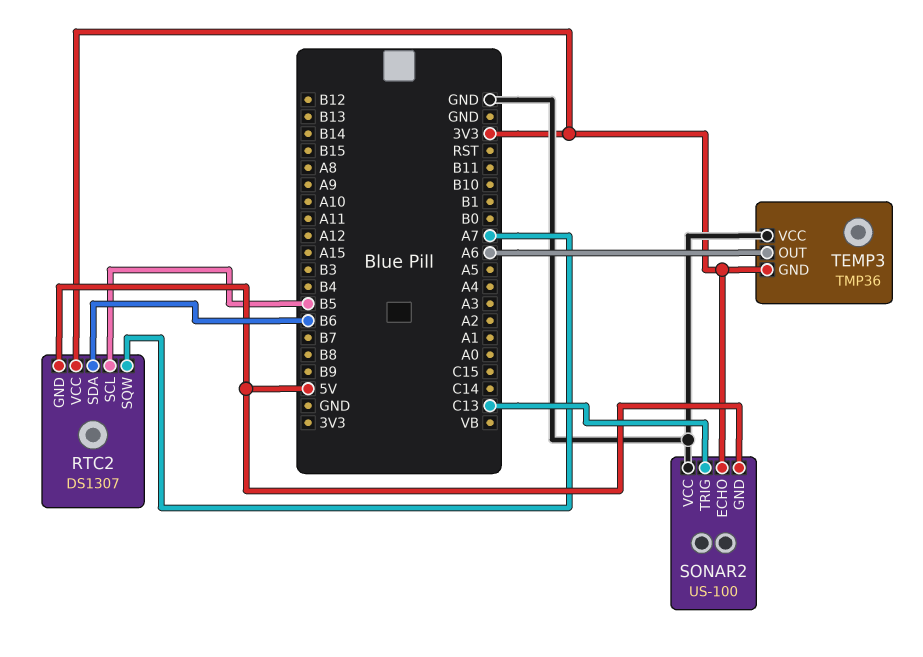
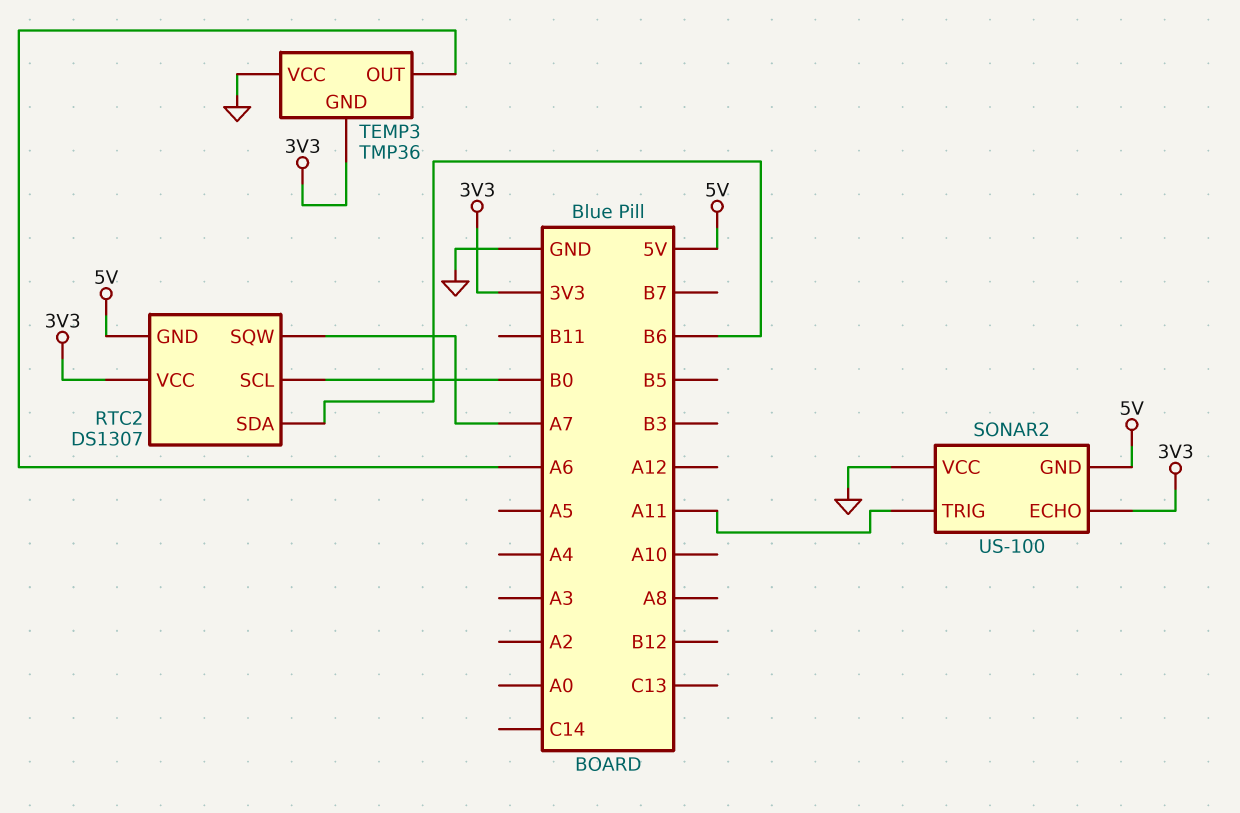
RTC2 pin SCL: B5 -> B0
SONAR2 pin TRIG: C13 -> A11

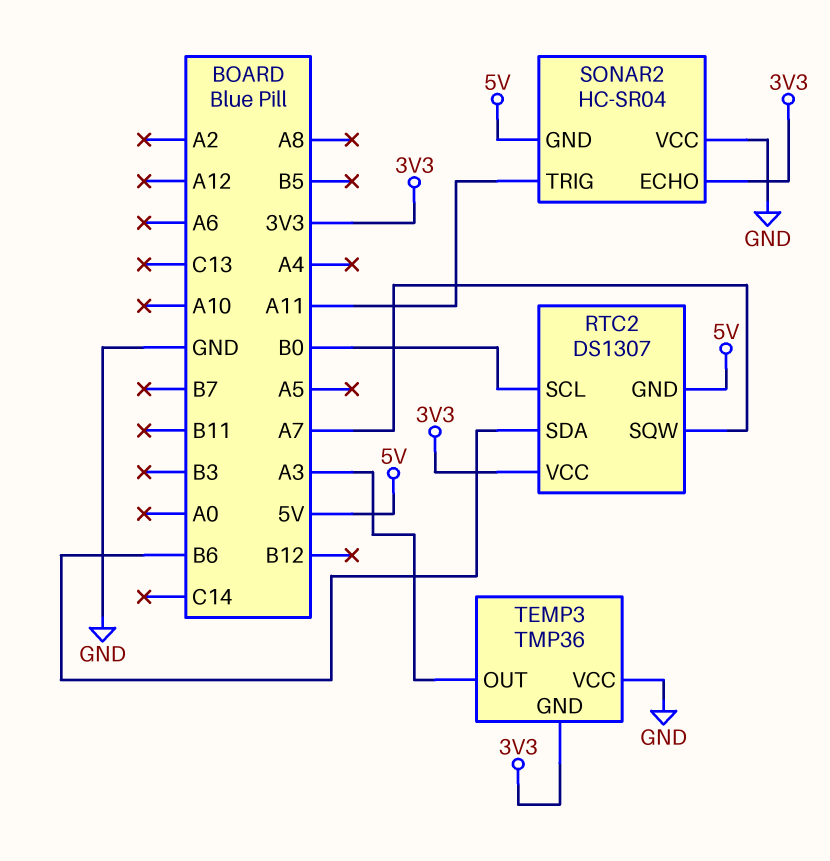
SONAR2: US-100 -> HC-SR04
TEMP3 pin OUT: A6 -> A3

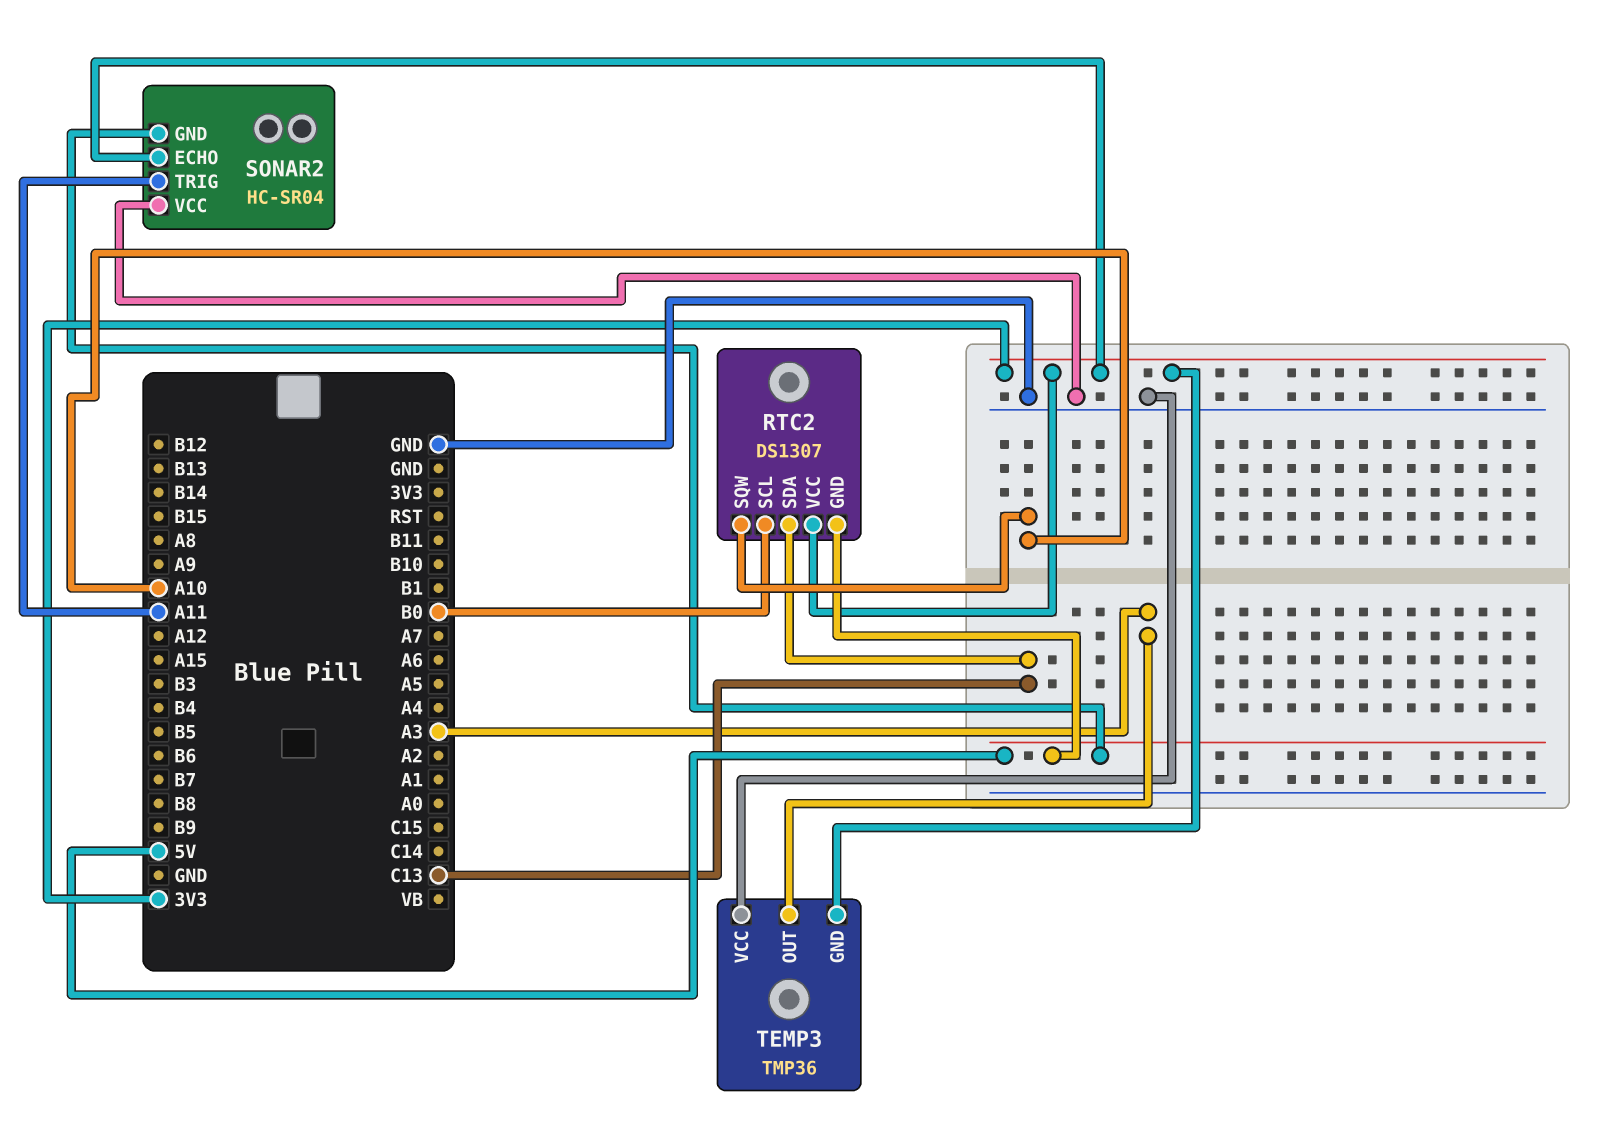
RTC2 pin SDA: B6 -> C13
RTC2 pin SQW: A7 -> A10

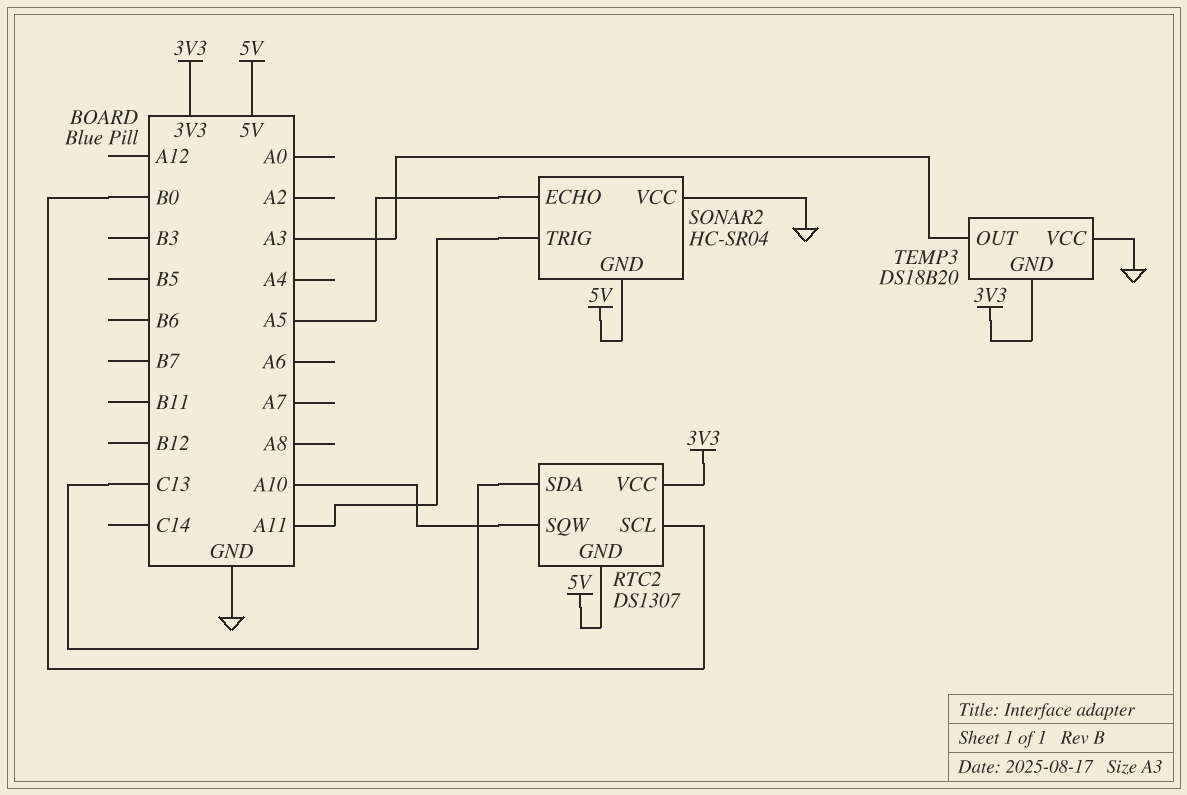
SONAR2 pin ECHO: 3V3 -> A5
TEMP3: TMP36 -> DS18B20

